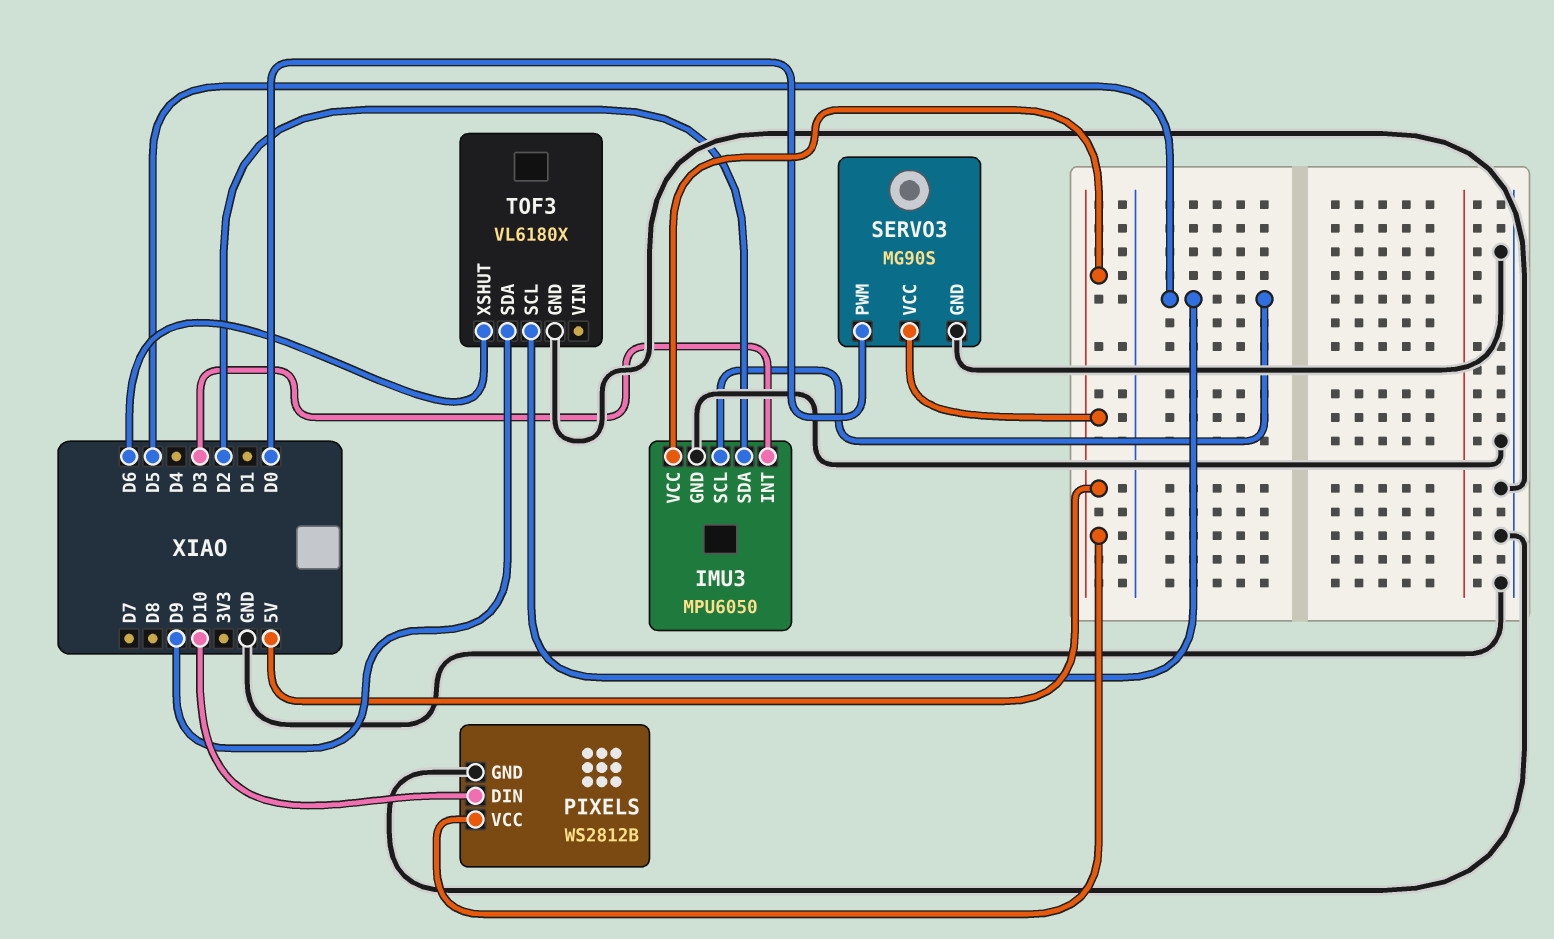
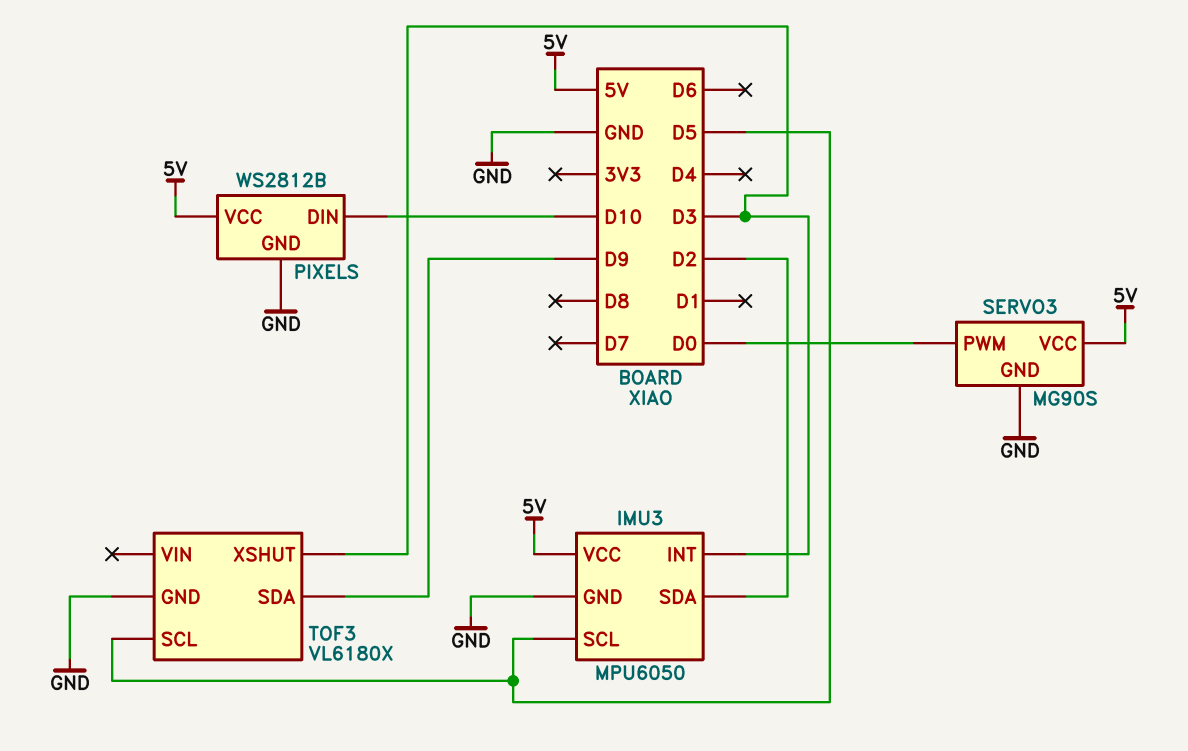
TOF3 pin XSHUT: D6 -> D3

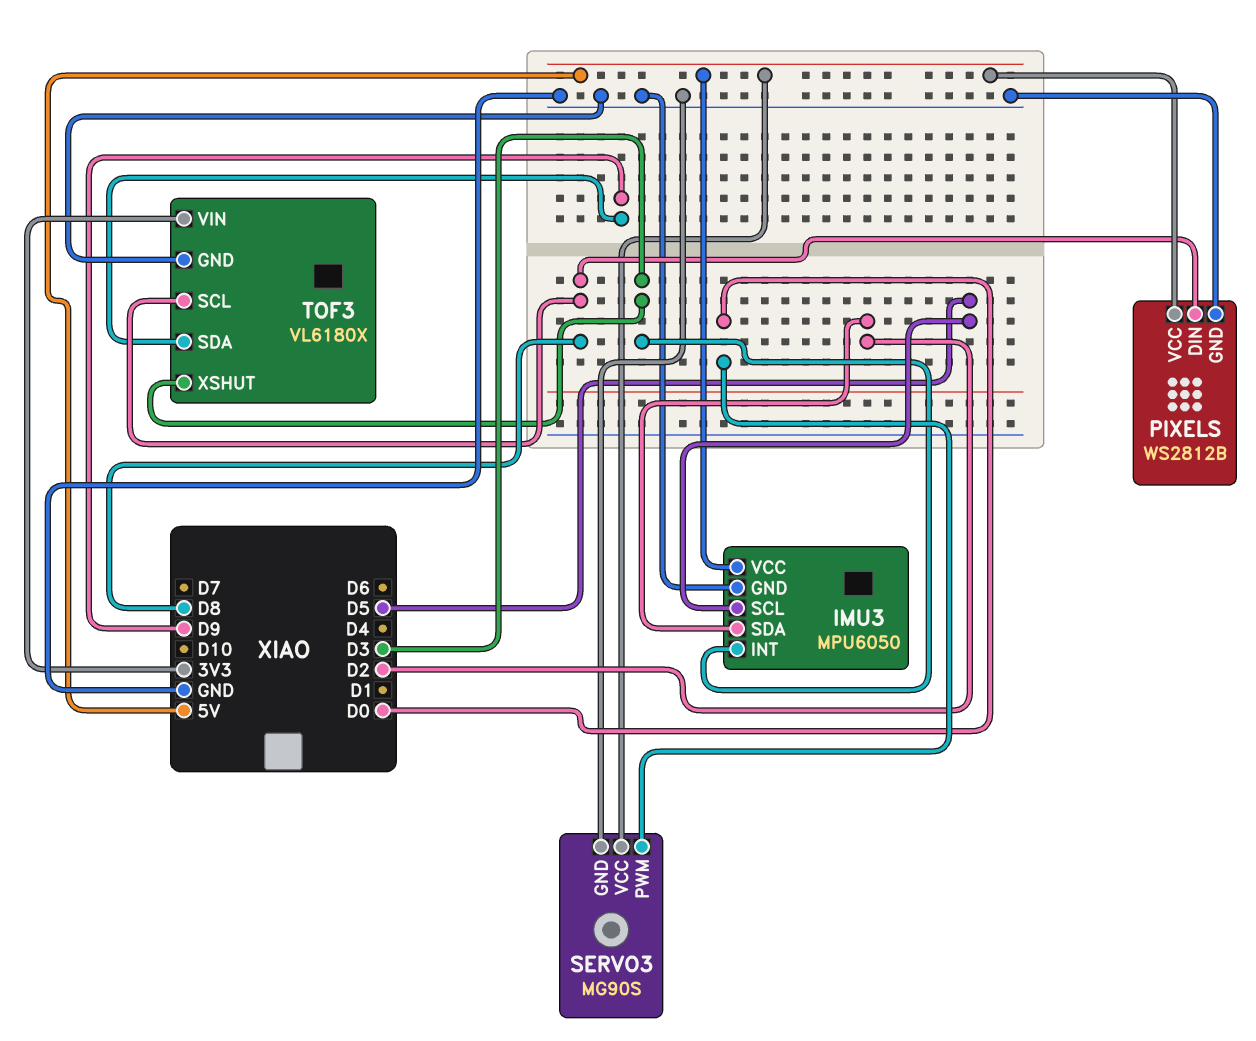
PIXELS pin DIN: D10 -> D8
TOF3 pin SCL: D5 -> D8
TOF3 pin VIN: none -> 3V3

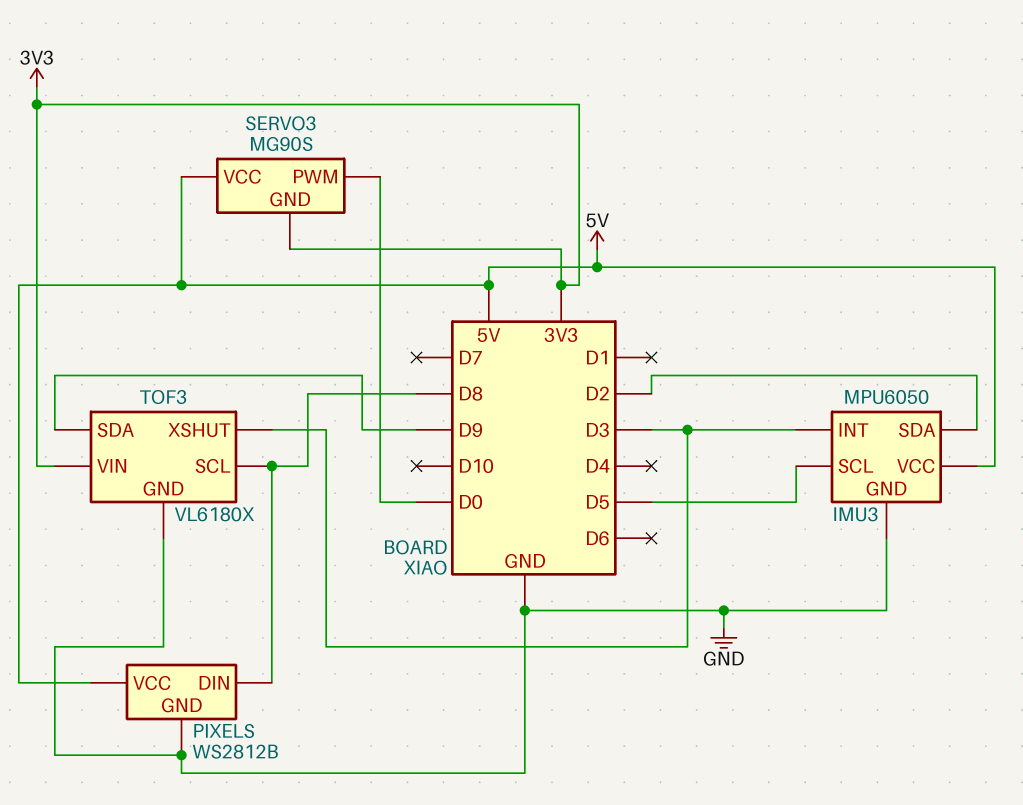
SERVO3 pin GND: GND -> 3V3

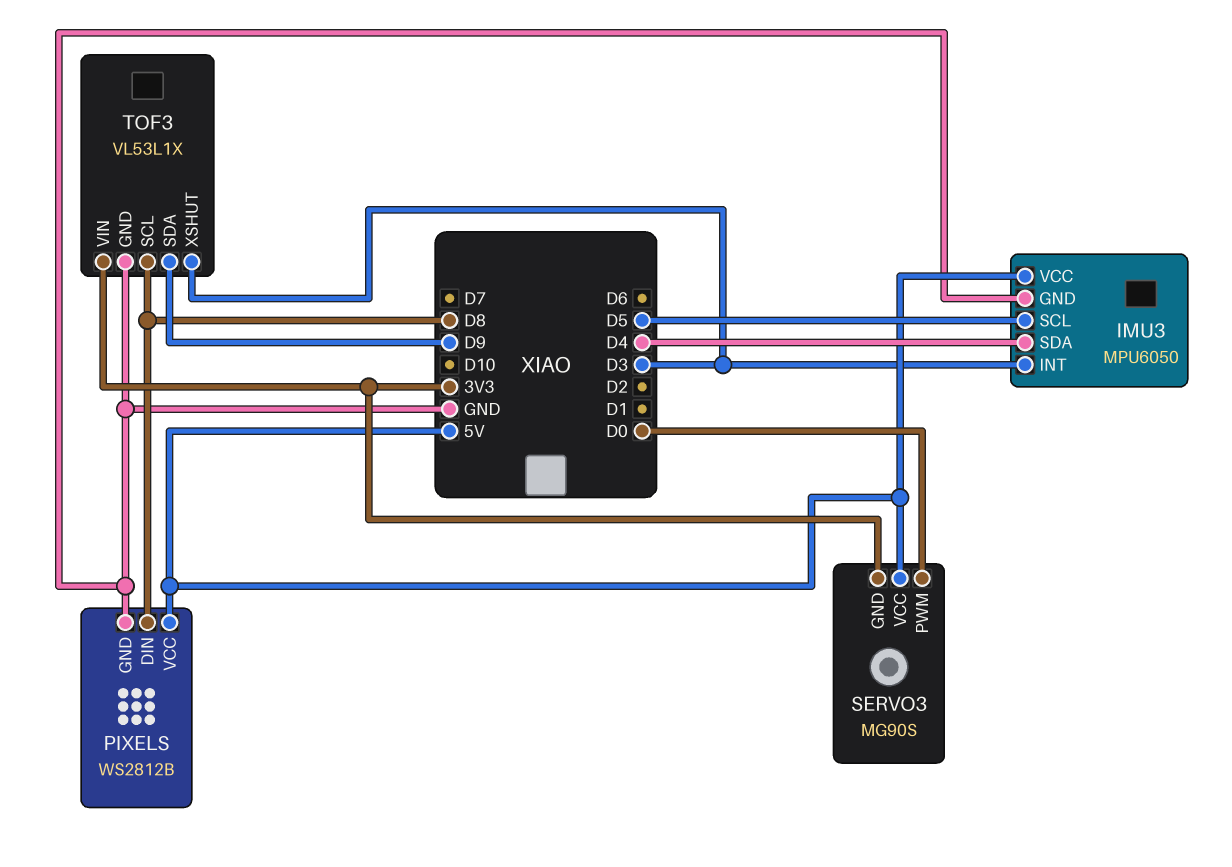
IMU3 pin SDA: D2 -> D4
TOF3: VL6180X -> VL53L1X

